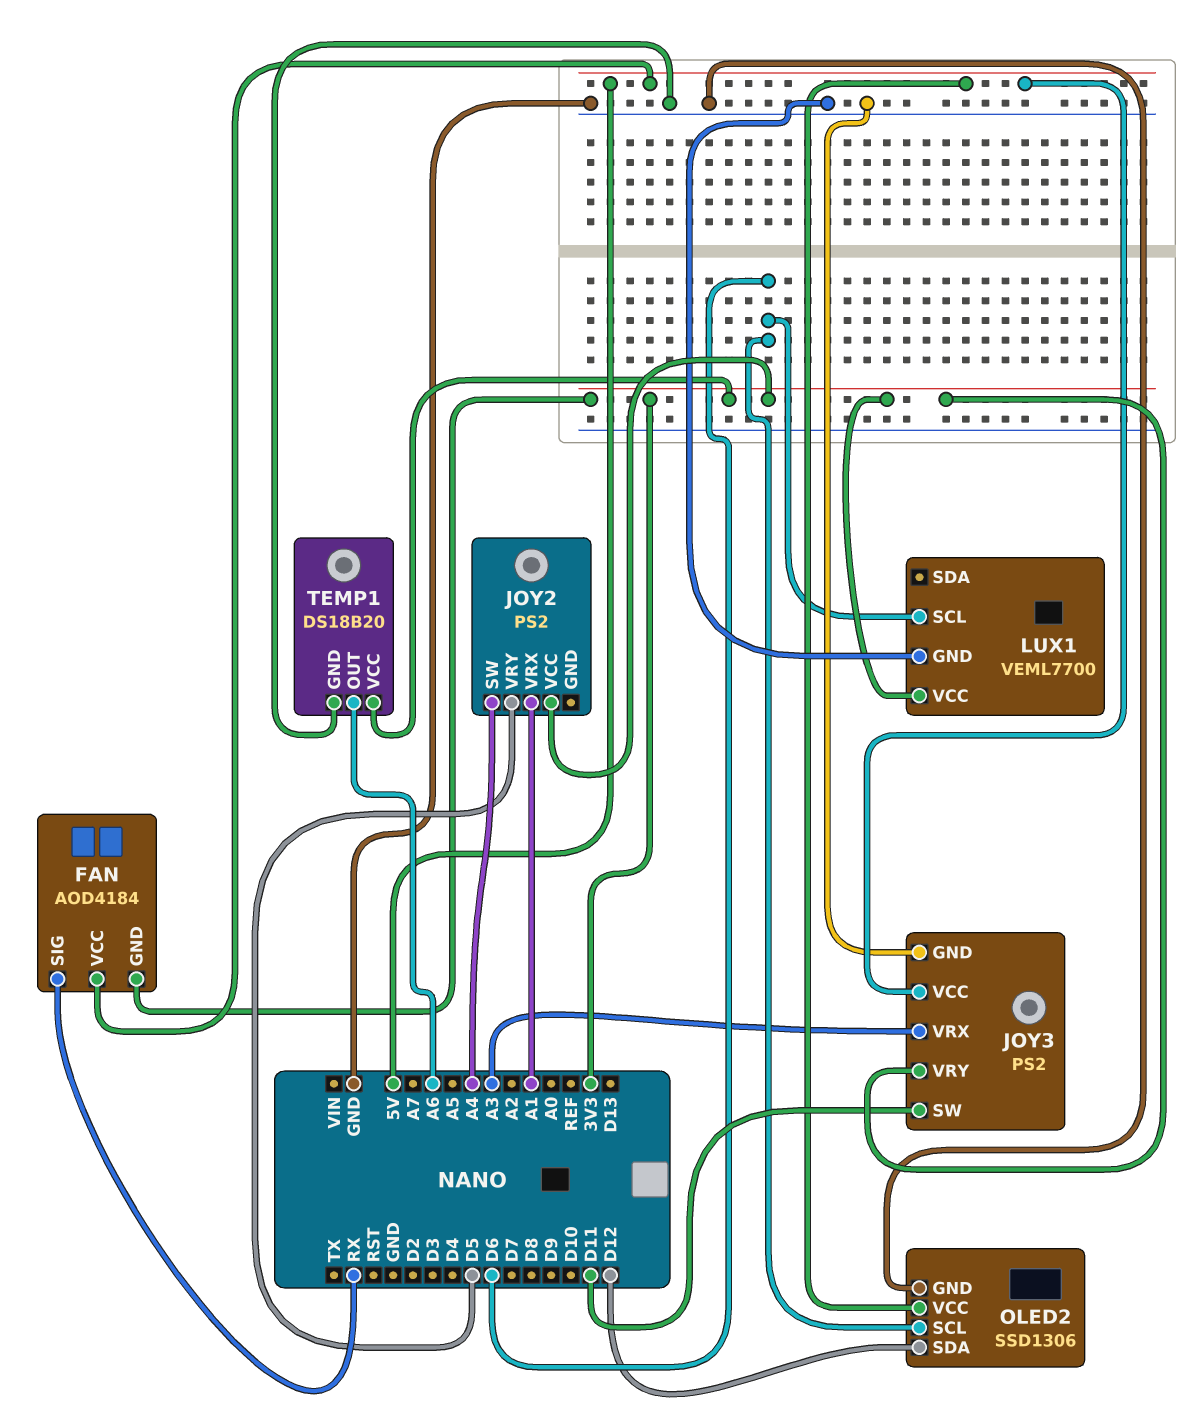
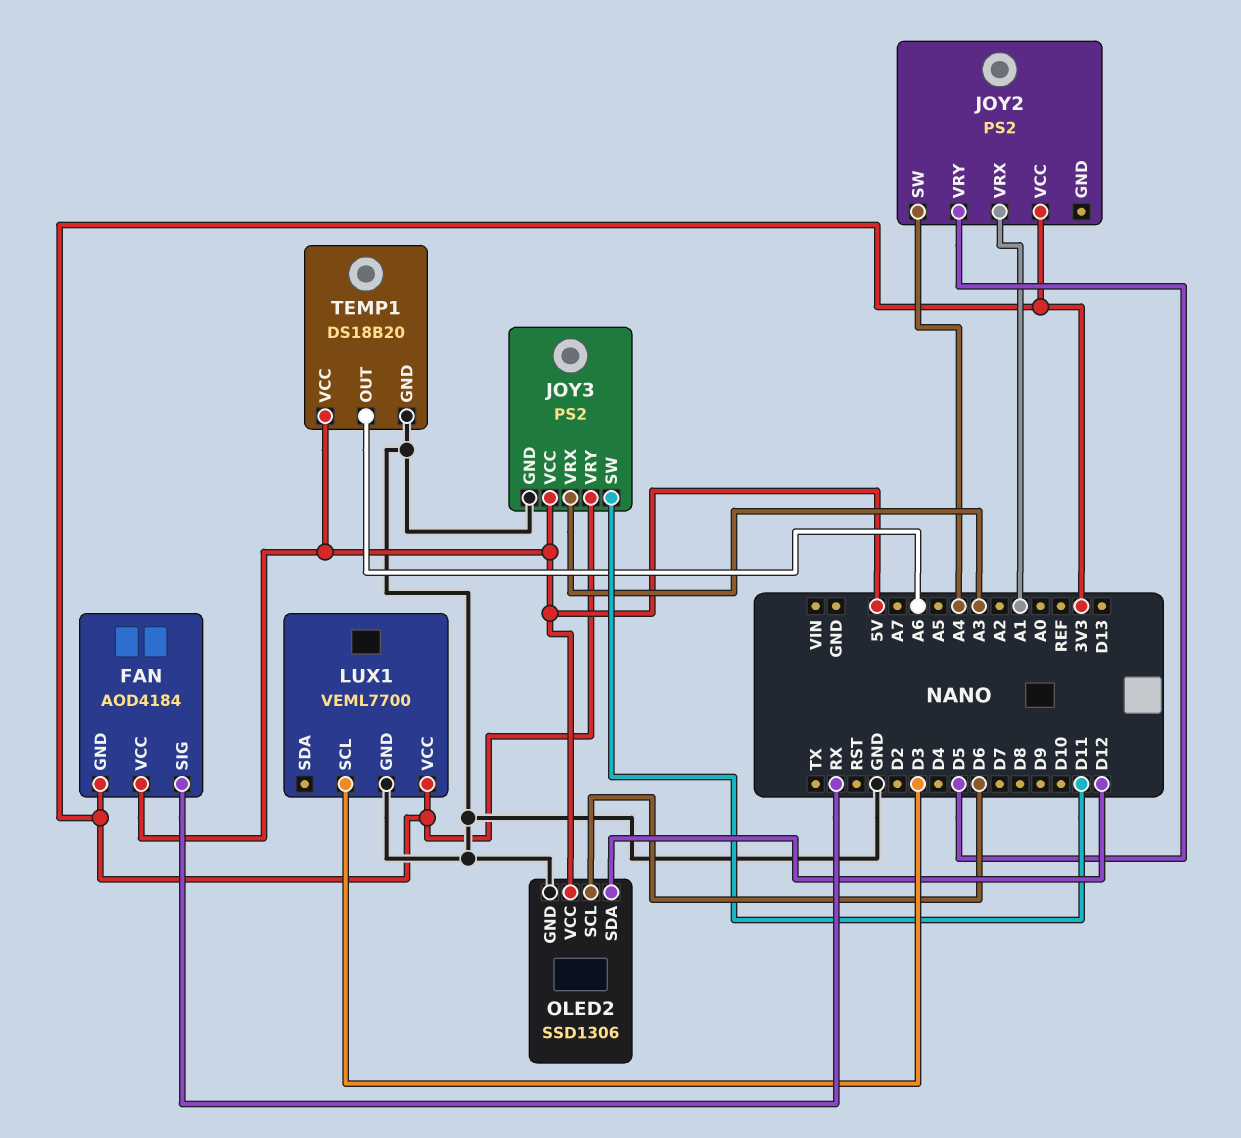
LUX1 pin SCL: D6 -> D3
TEMP1 pin VCC: 3V3 -> 5V

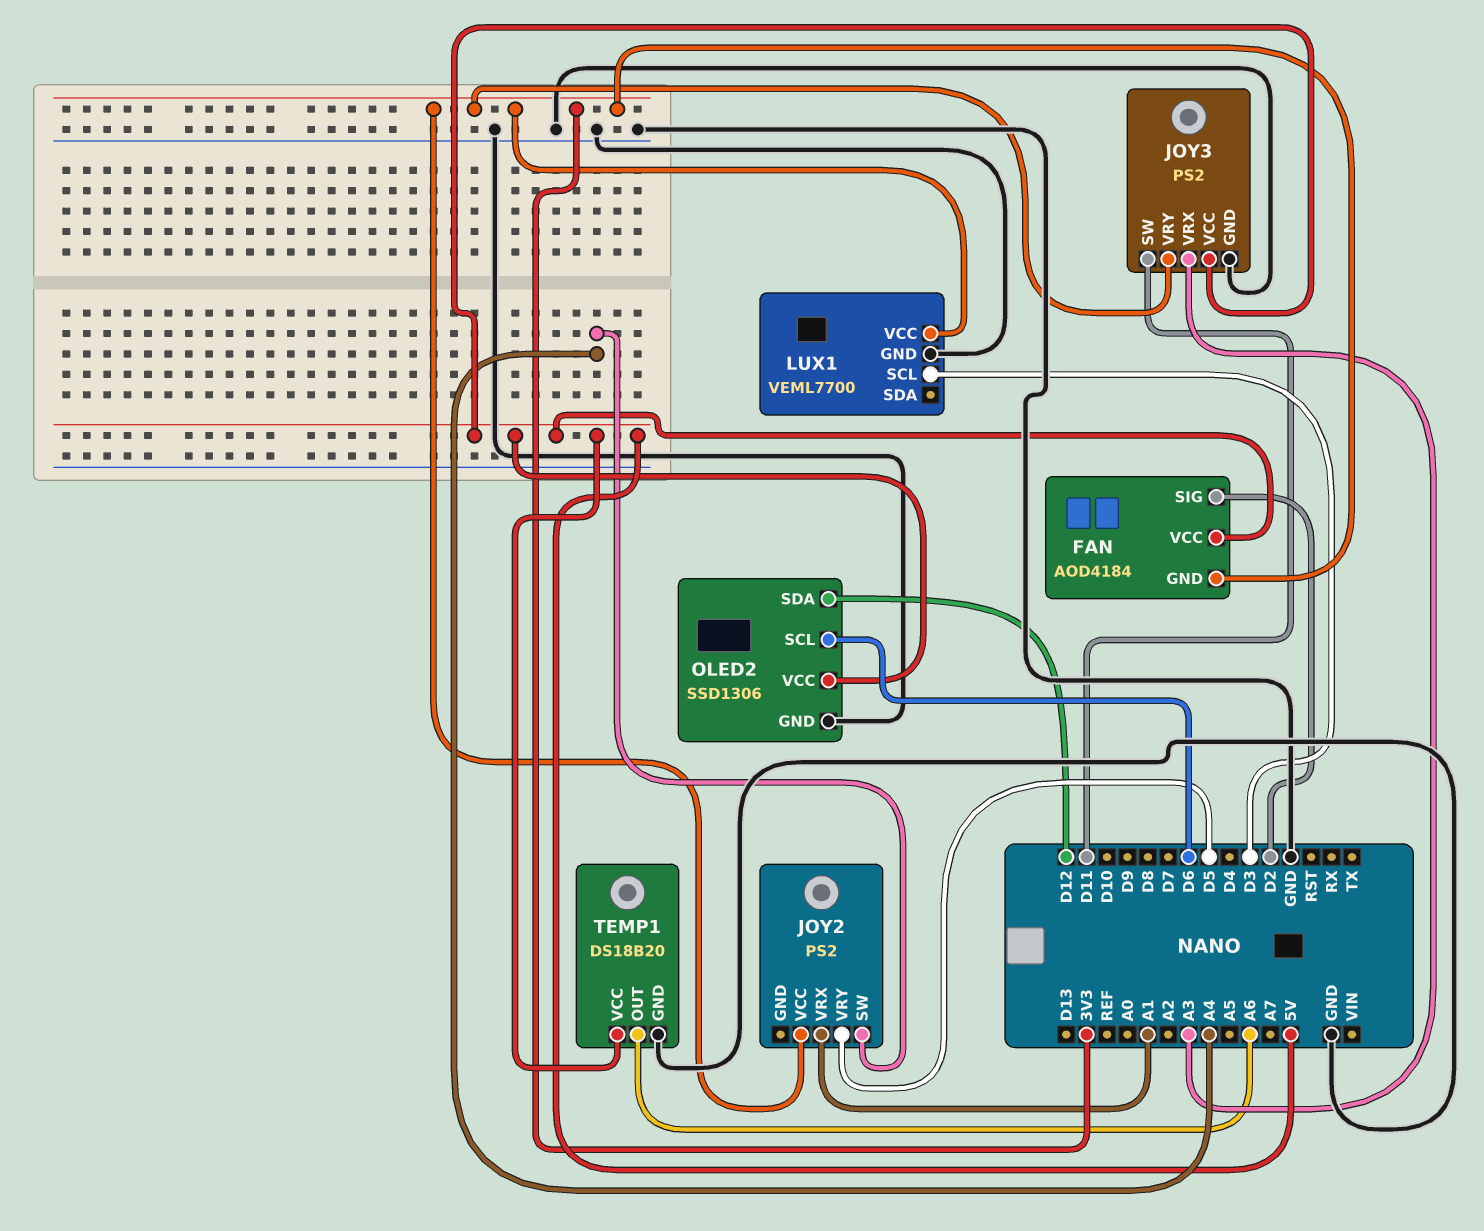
FAN pin SIG: RX -> D2

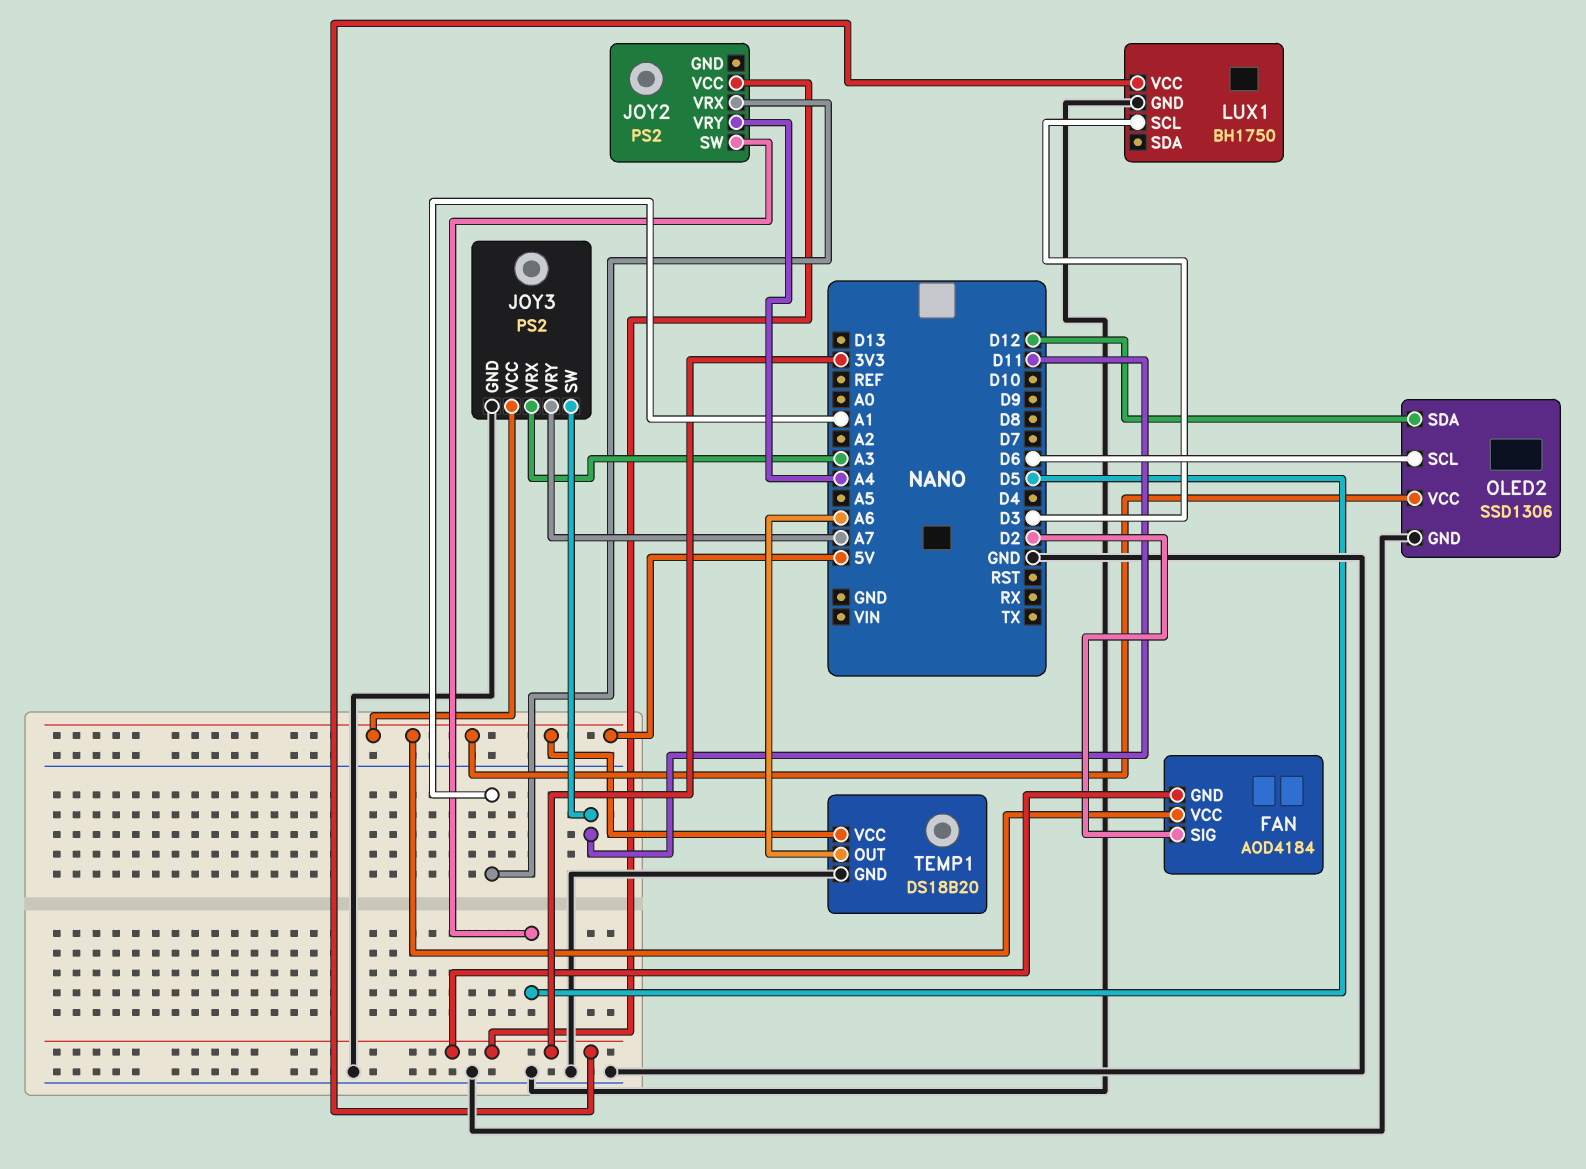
JOY2 pin SW: A4 -> D5
JOY2 pin VRY: D5 -> A4
JOY3 pin VRY: 3V3 -> A7
LUX1: VEML7700 -> BH1750

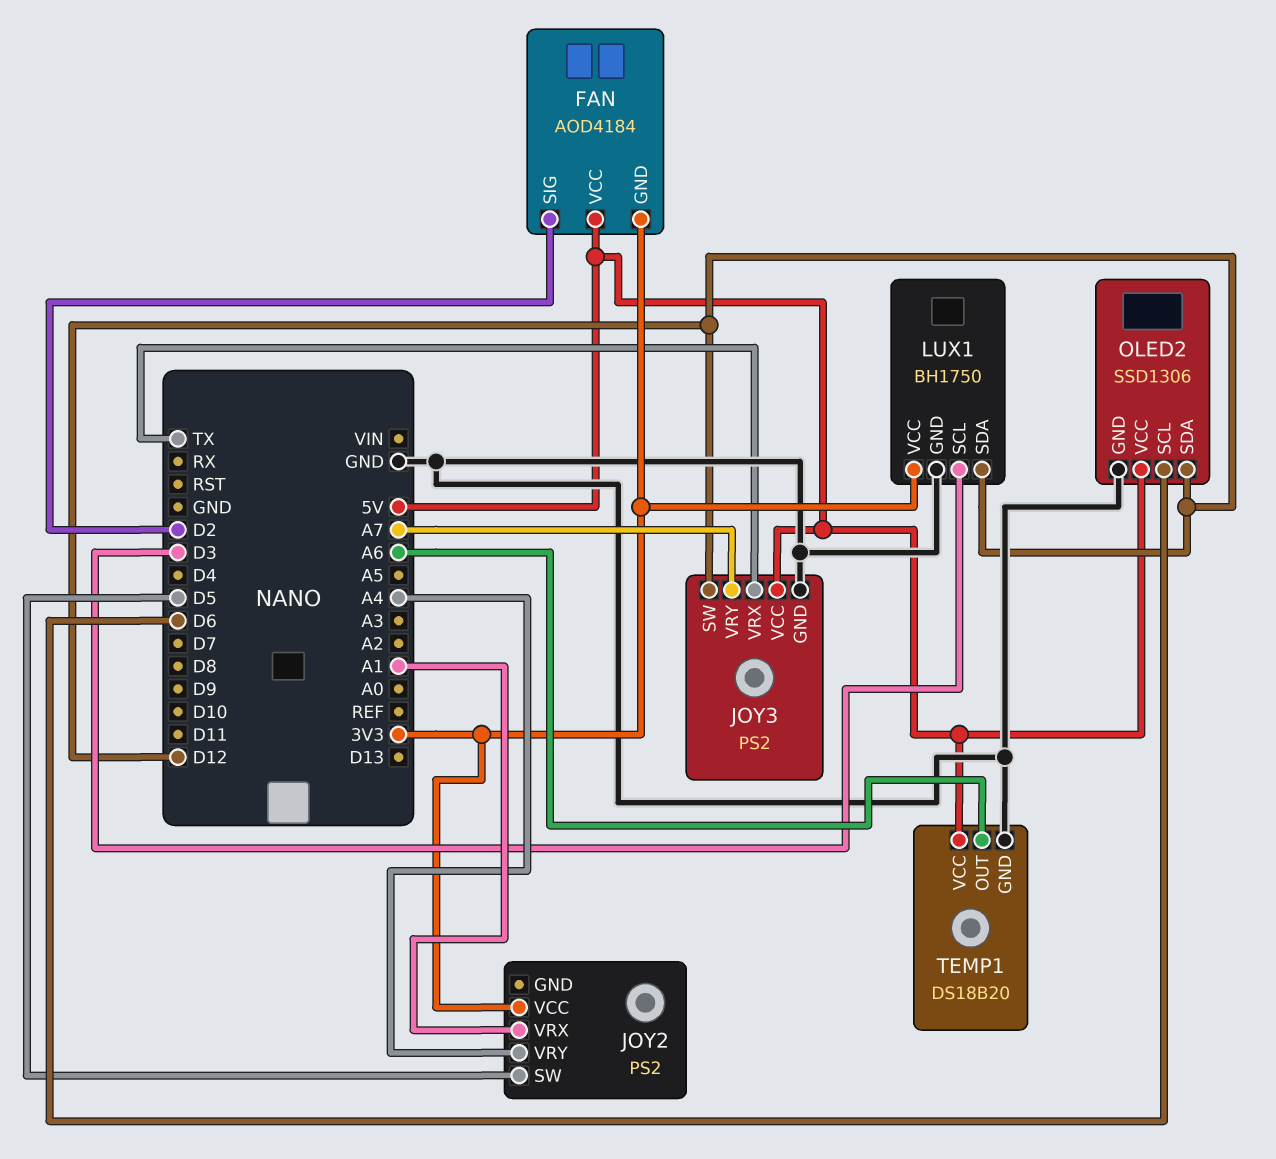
JOY3 pin SW: D11 -> D12
JOY3 pin VRX: A3 -> TX
LUX1 pin SDA: none -> D12

